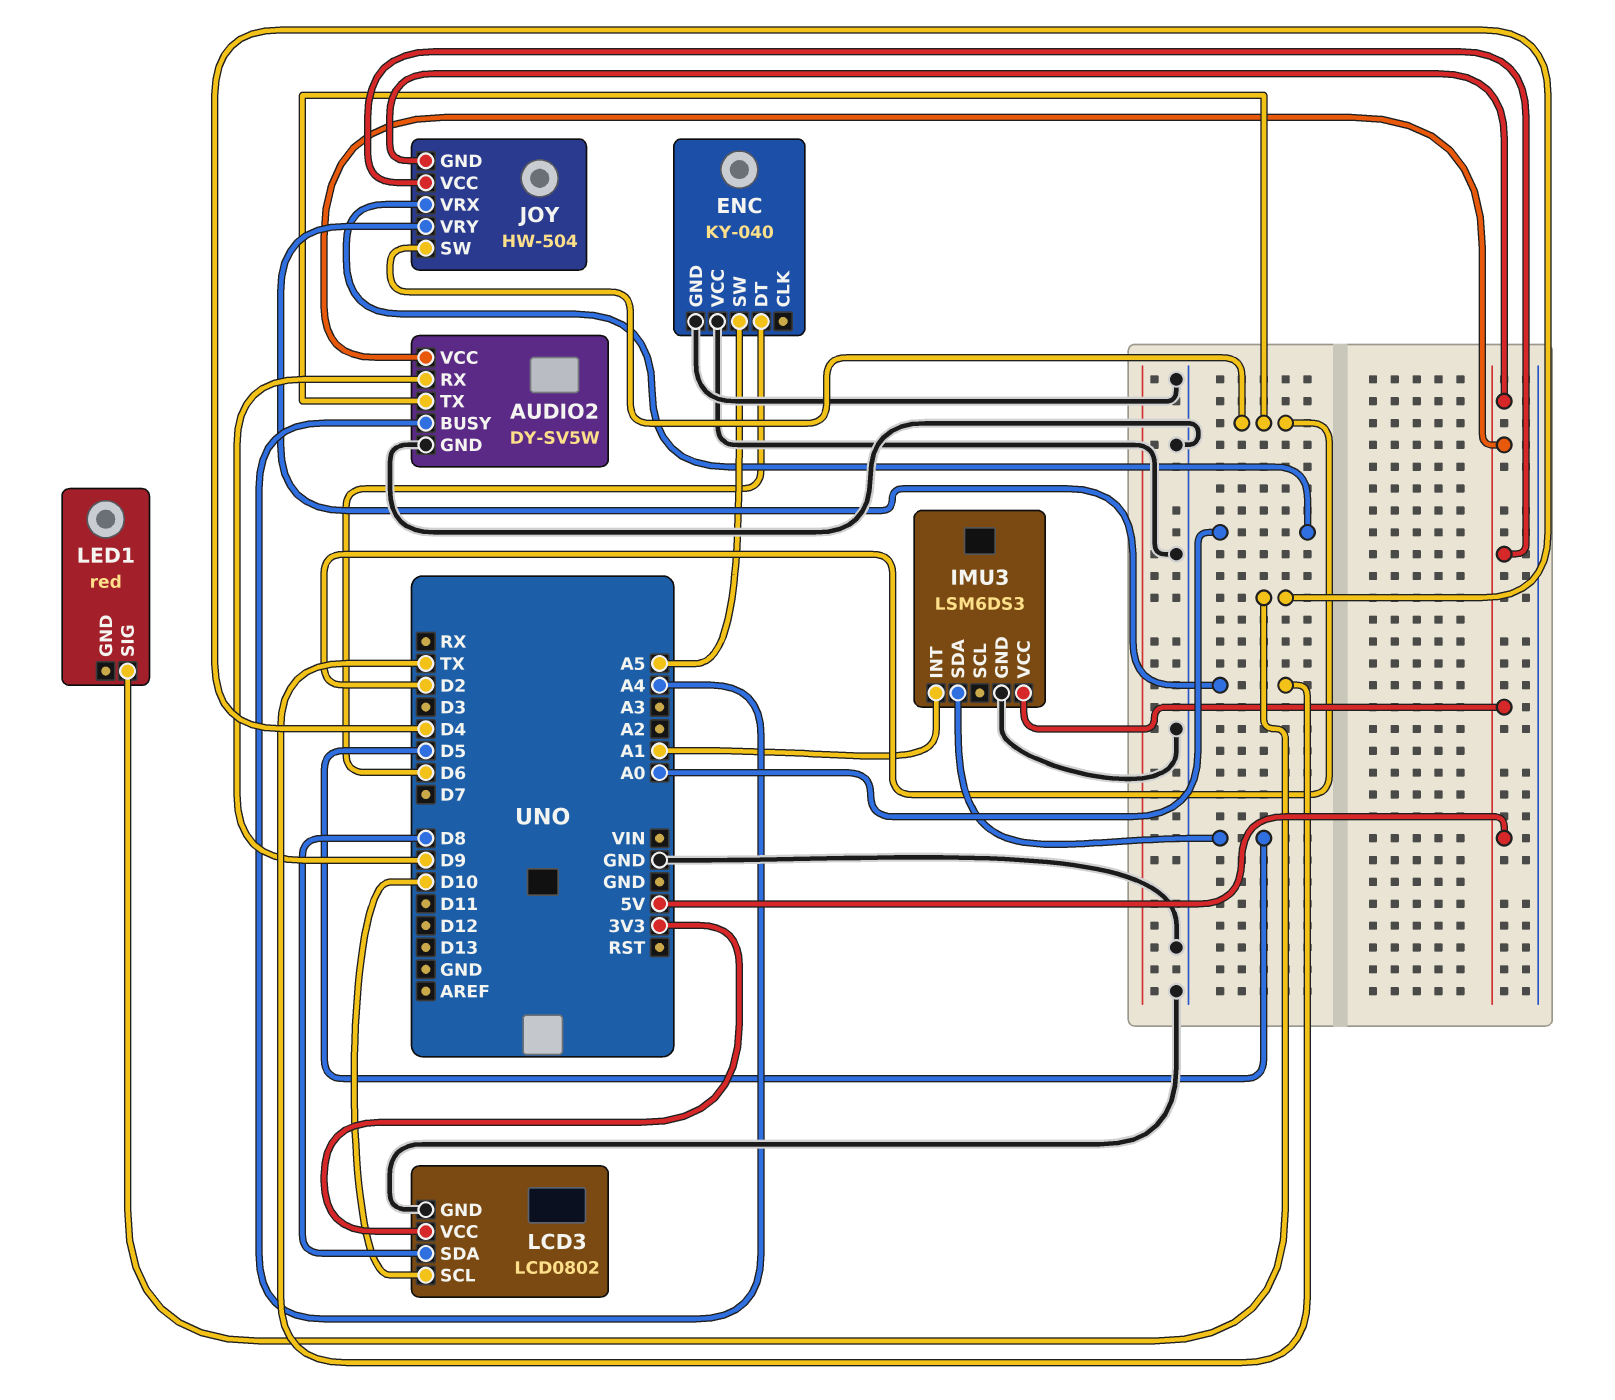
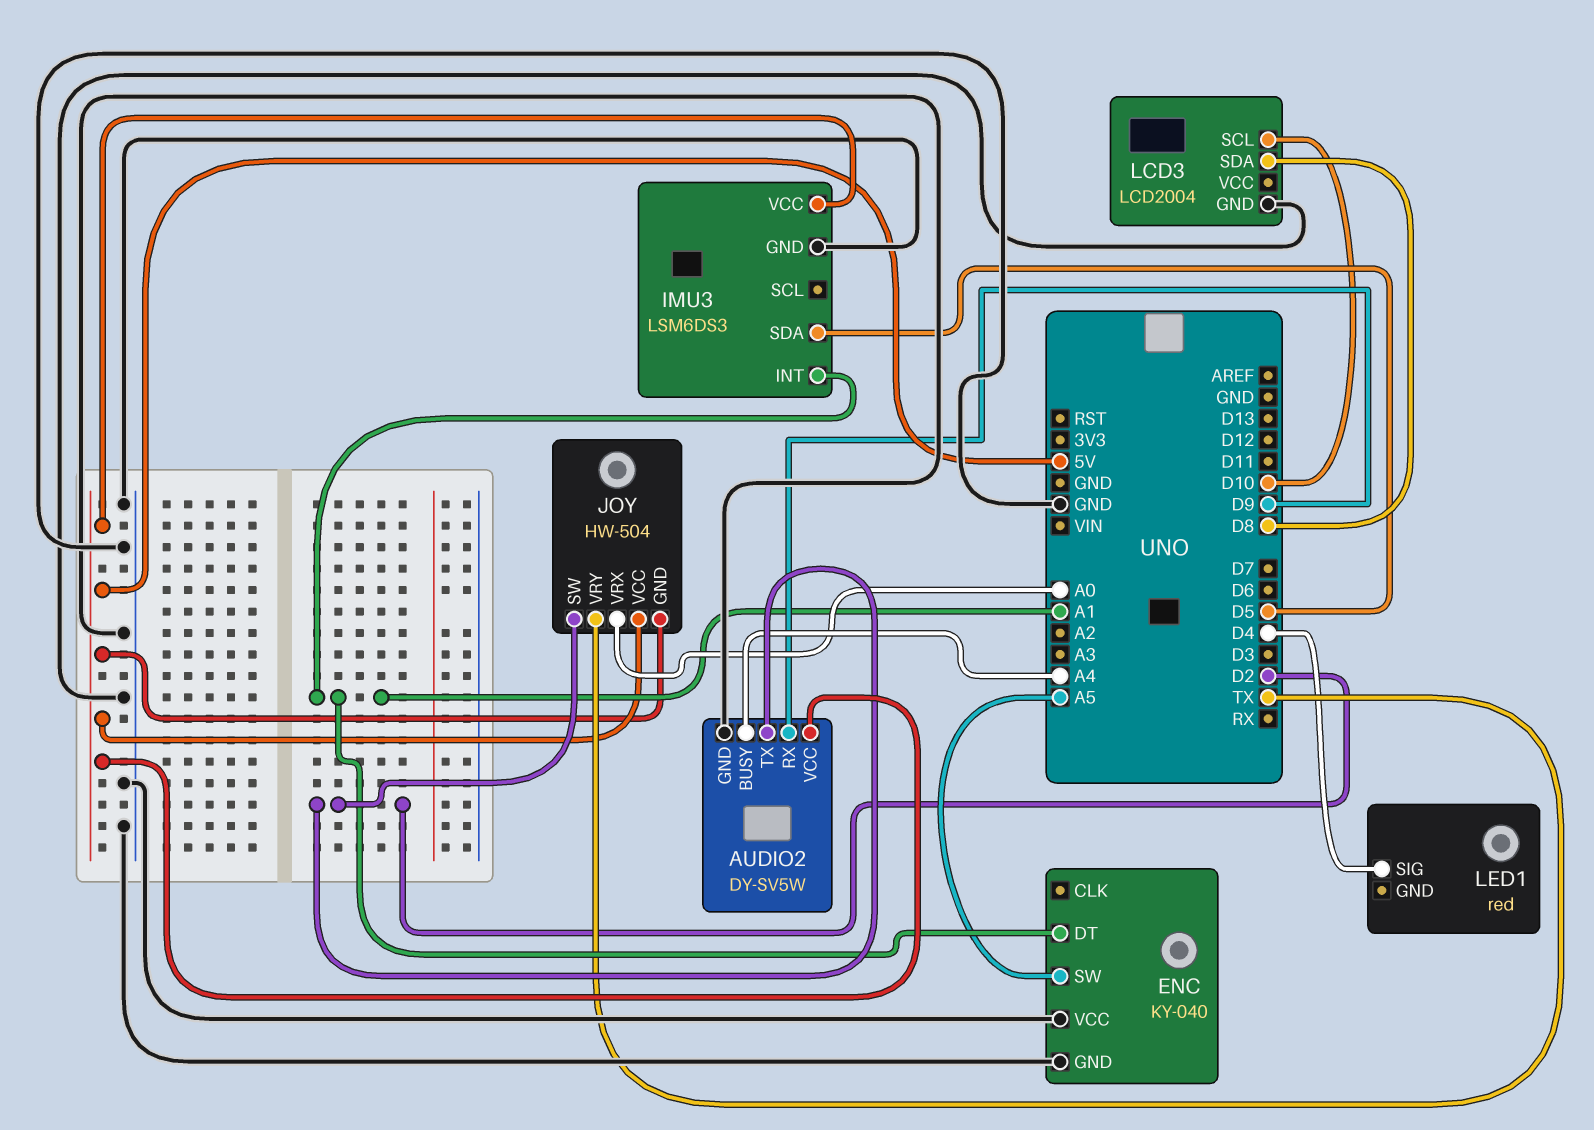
ENC pin DT: D6 -> A1
LCD3: LCD0802 -> LCD2004
LCD3 pin VCC: 3V3 -> none

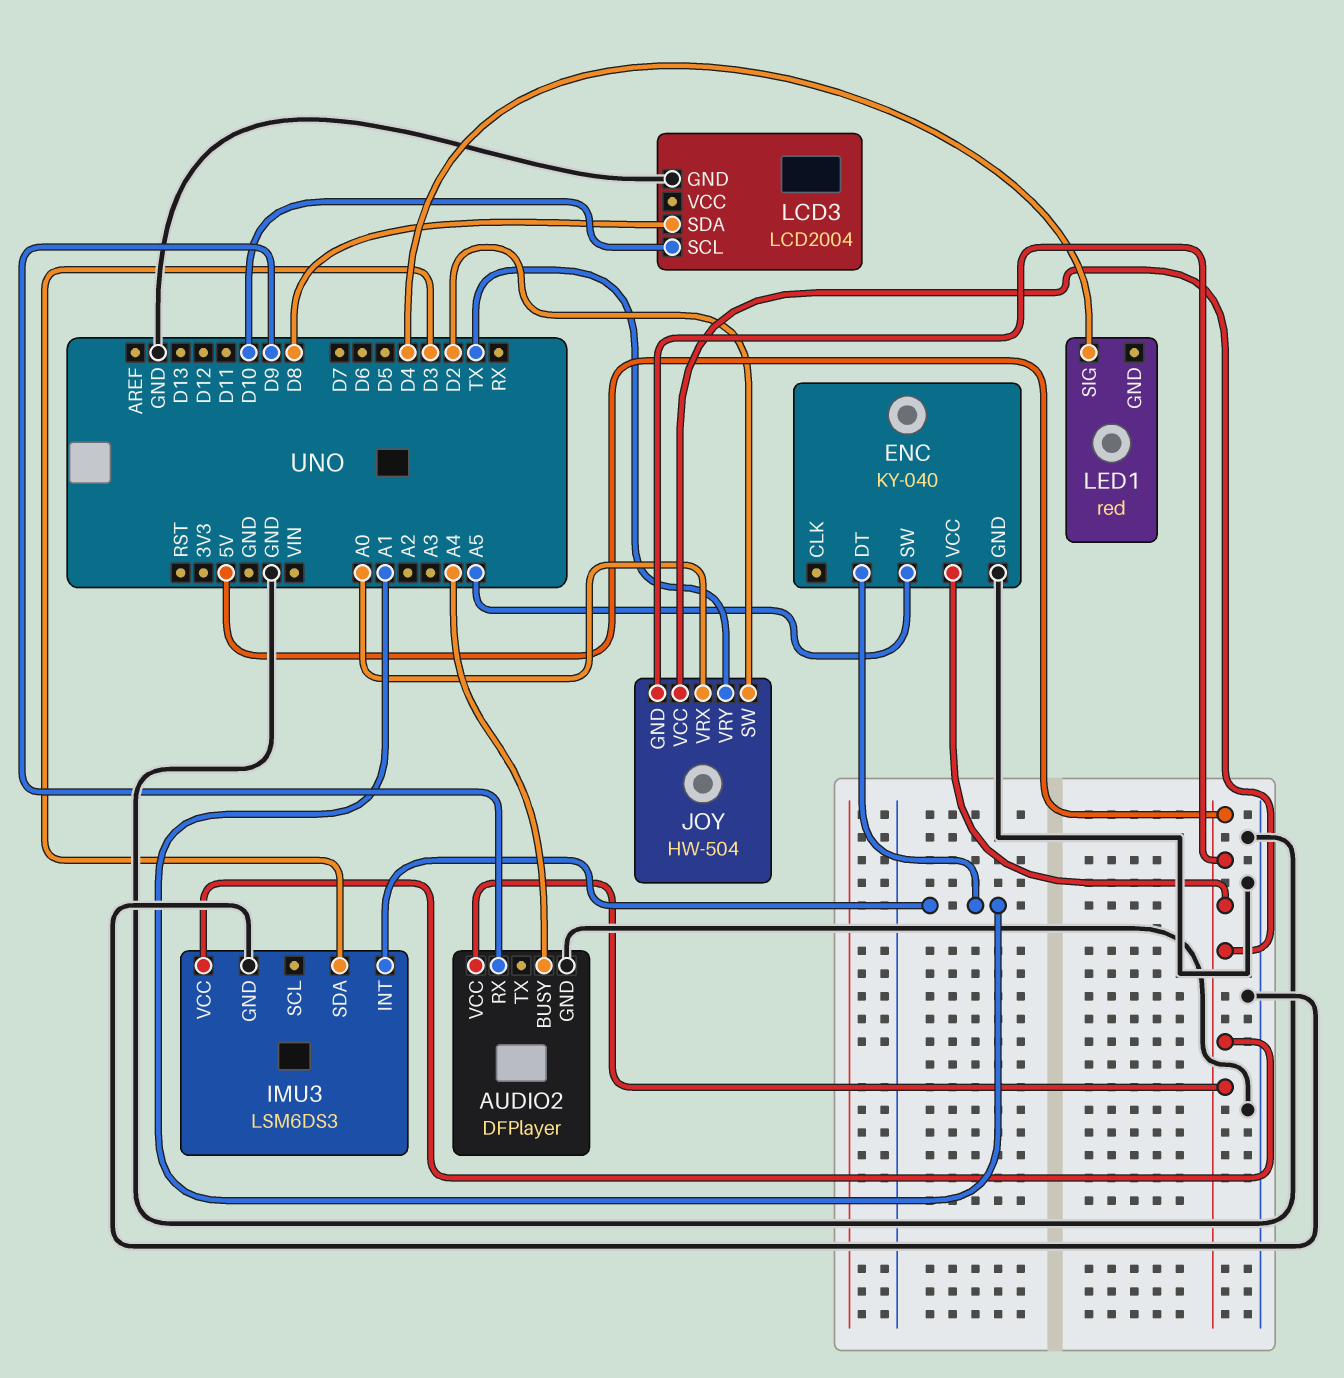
AUDIO2: DY-SV5W -> DFPlayer
AUDIO2 pin TX: D2 -> none
ENC pin VCC: GND -> 5V
IMU3 pin SDA: D5 -> D3

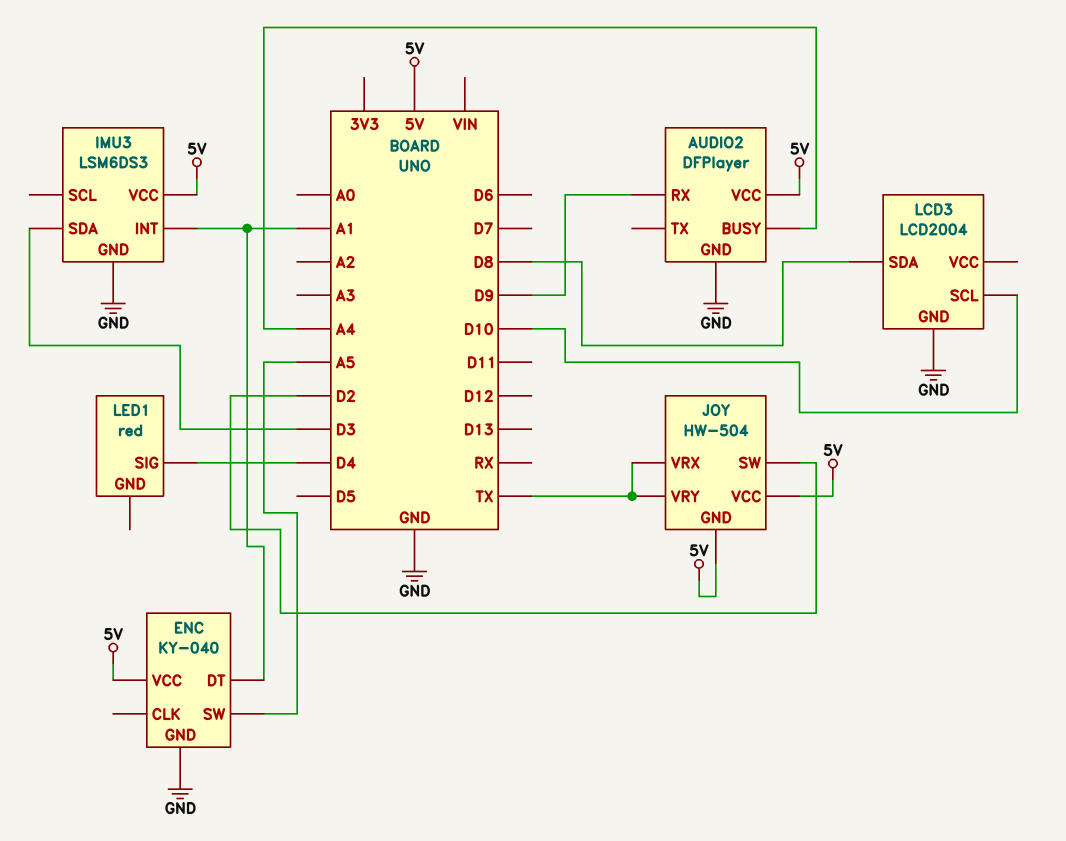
JOY pin VRX: A0 -> TX

